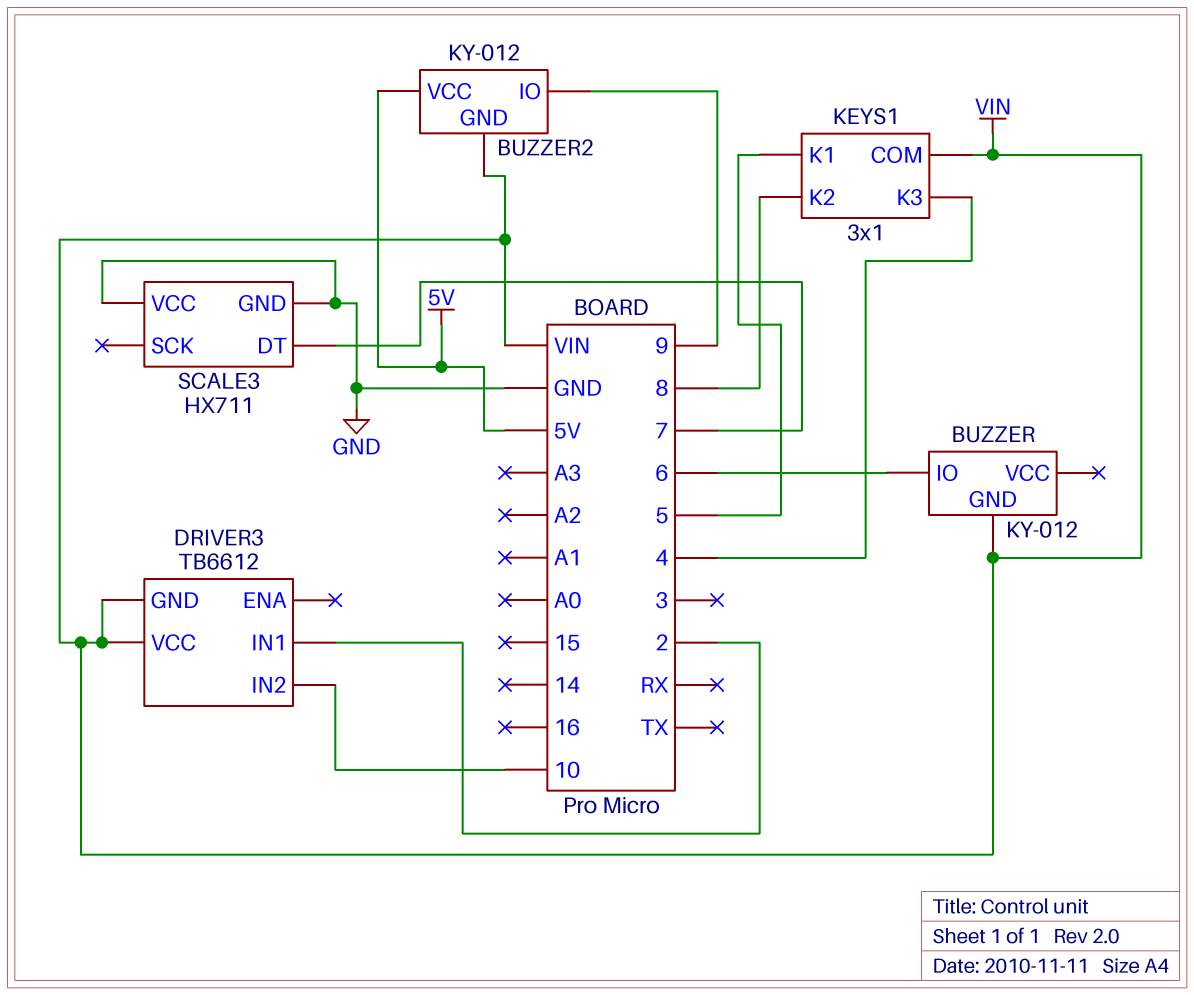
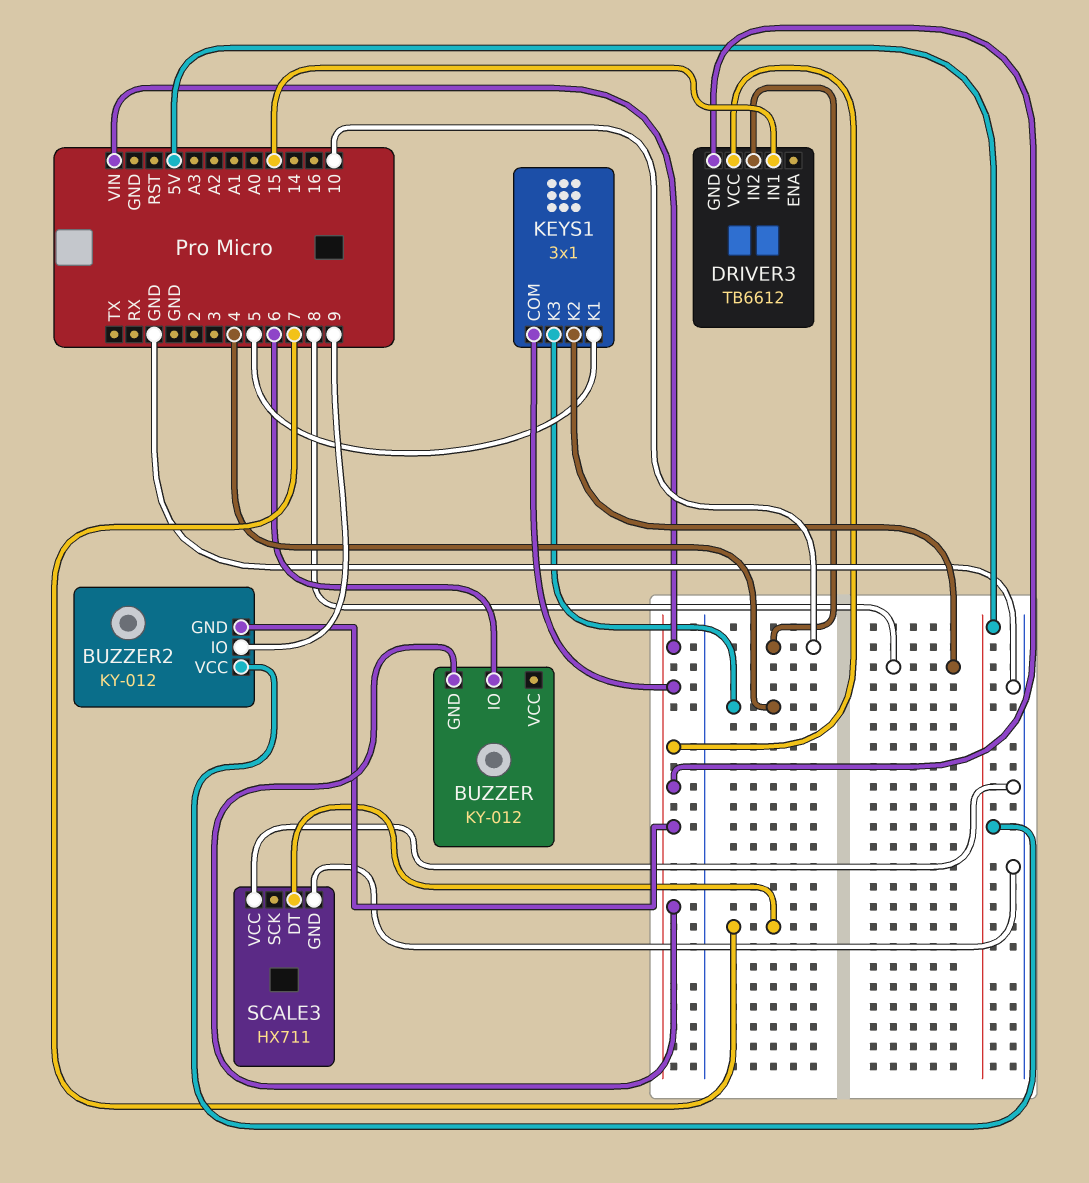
DRIVER3 pin IN1: 2 -> 15

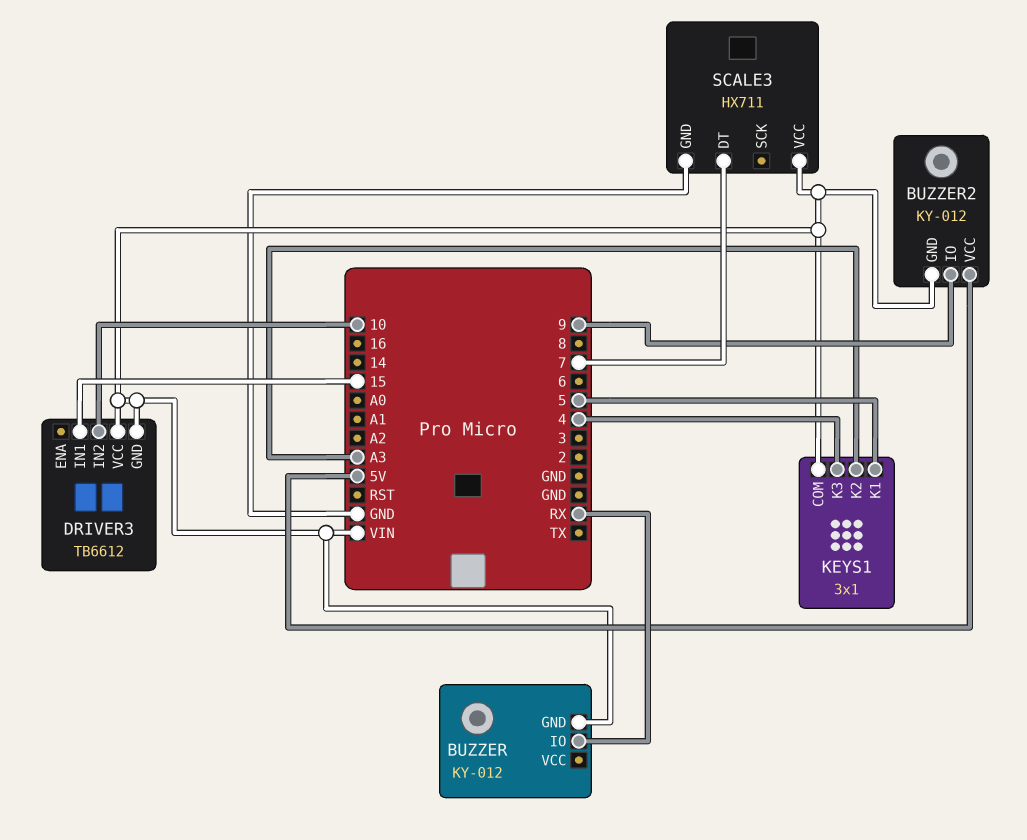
BUZZER pin IO: 6 -> RX
KEYS1 pin K2: 8 -> A3
SCALE3 pin VCC: GND -> VIN

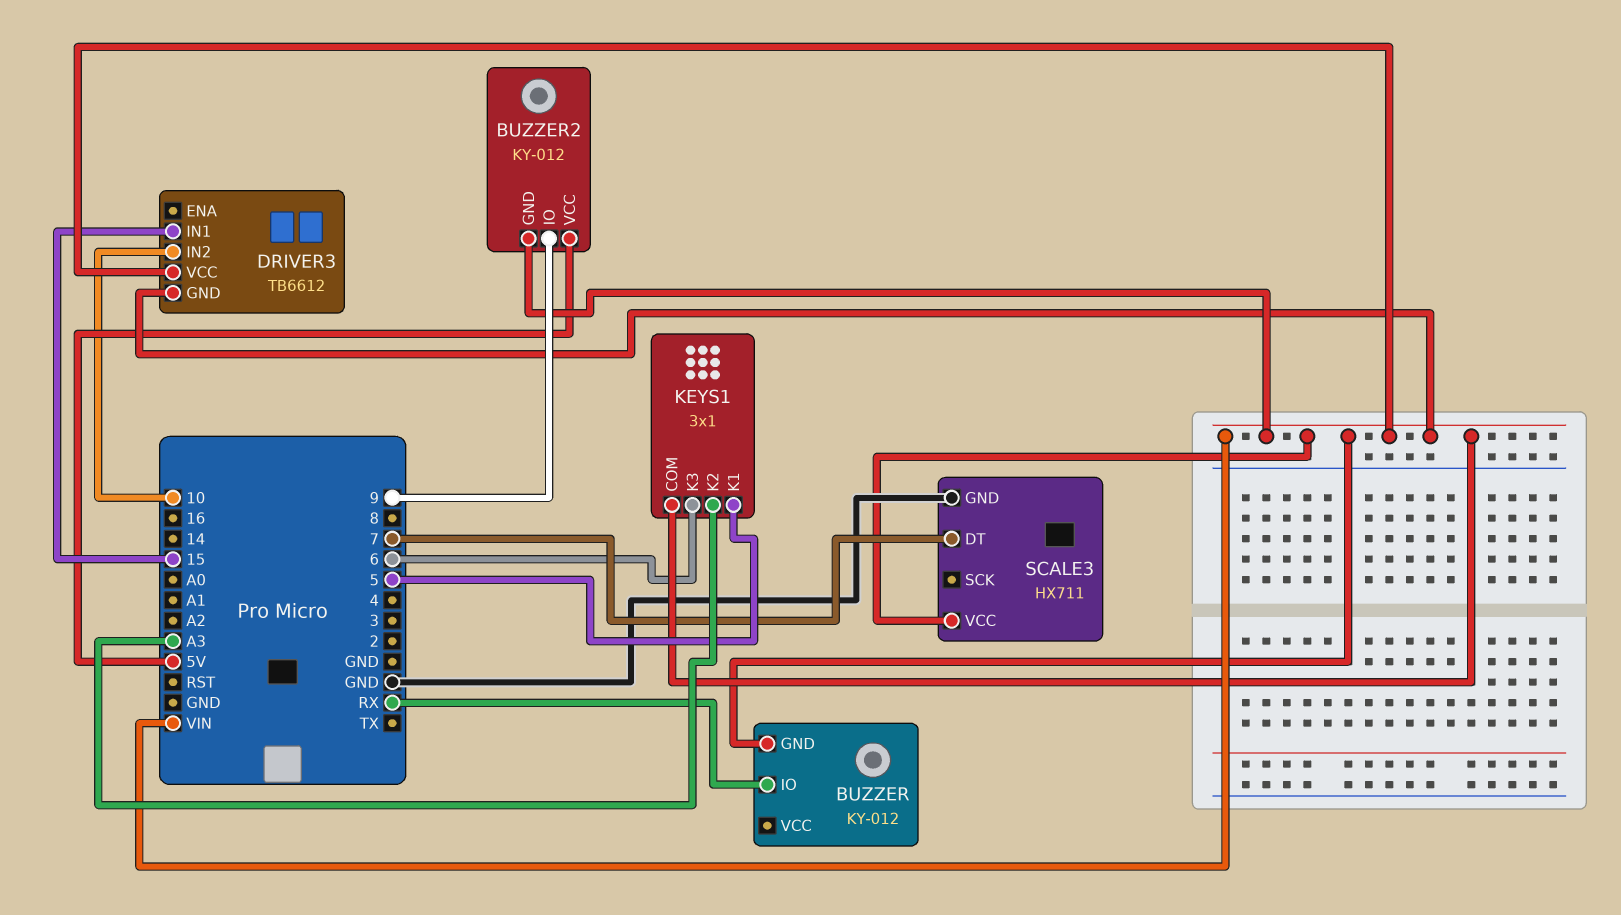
KEYS1 pin K3: 4 -> 6

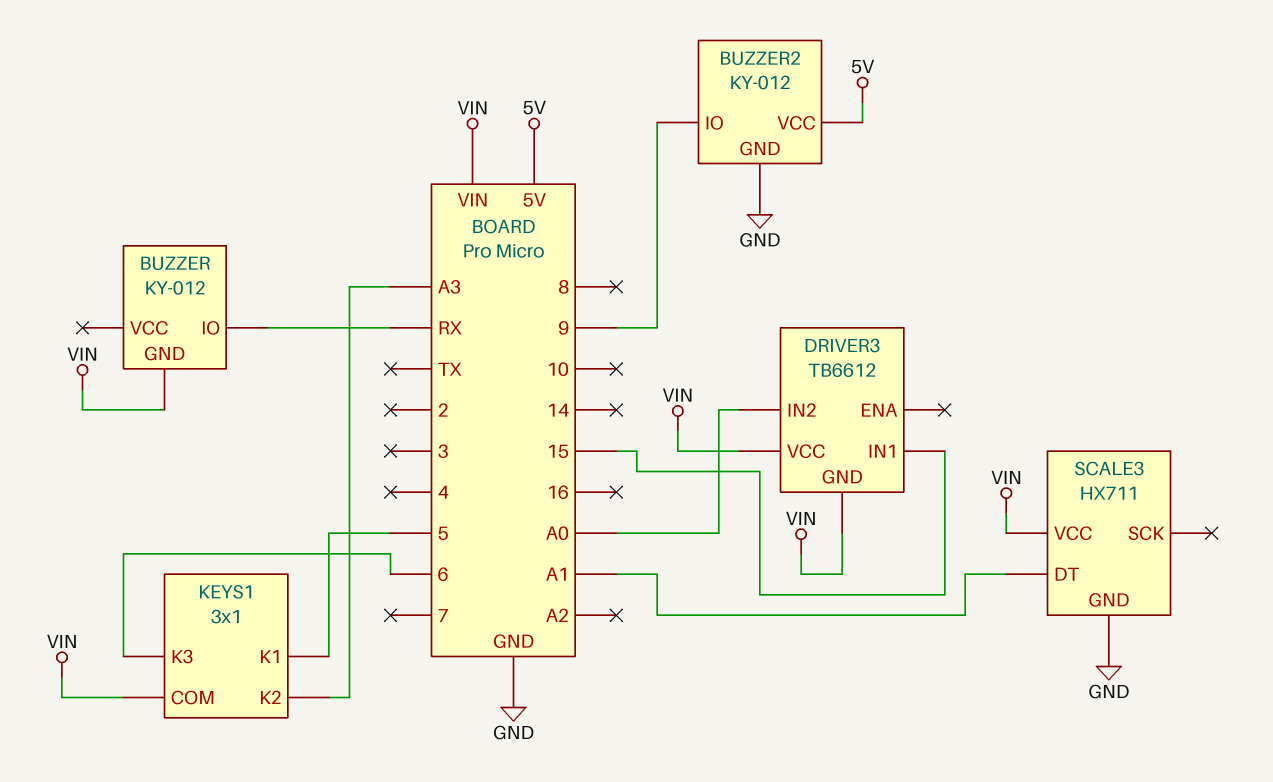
BUZZER2 pin GND: VIN -> GND
DRIVER3 pin IN2: 10 -> A0
SCALE3 pin DT: 7 -> A1

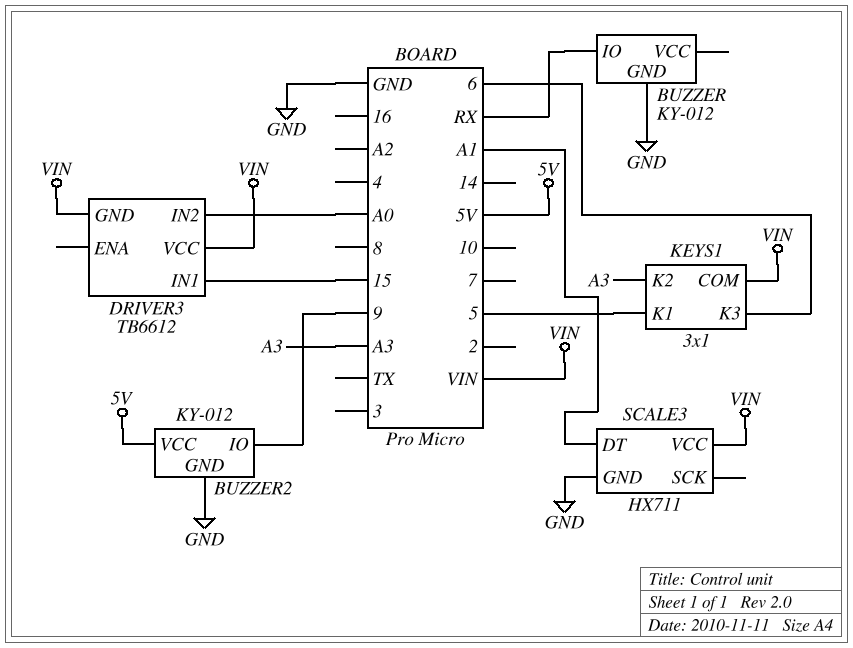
BUZZER pin GND: VIN -> GND

